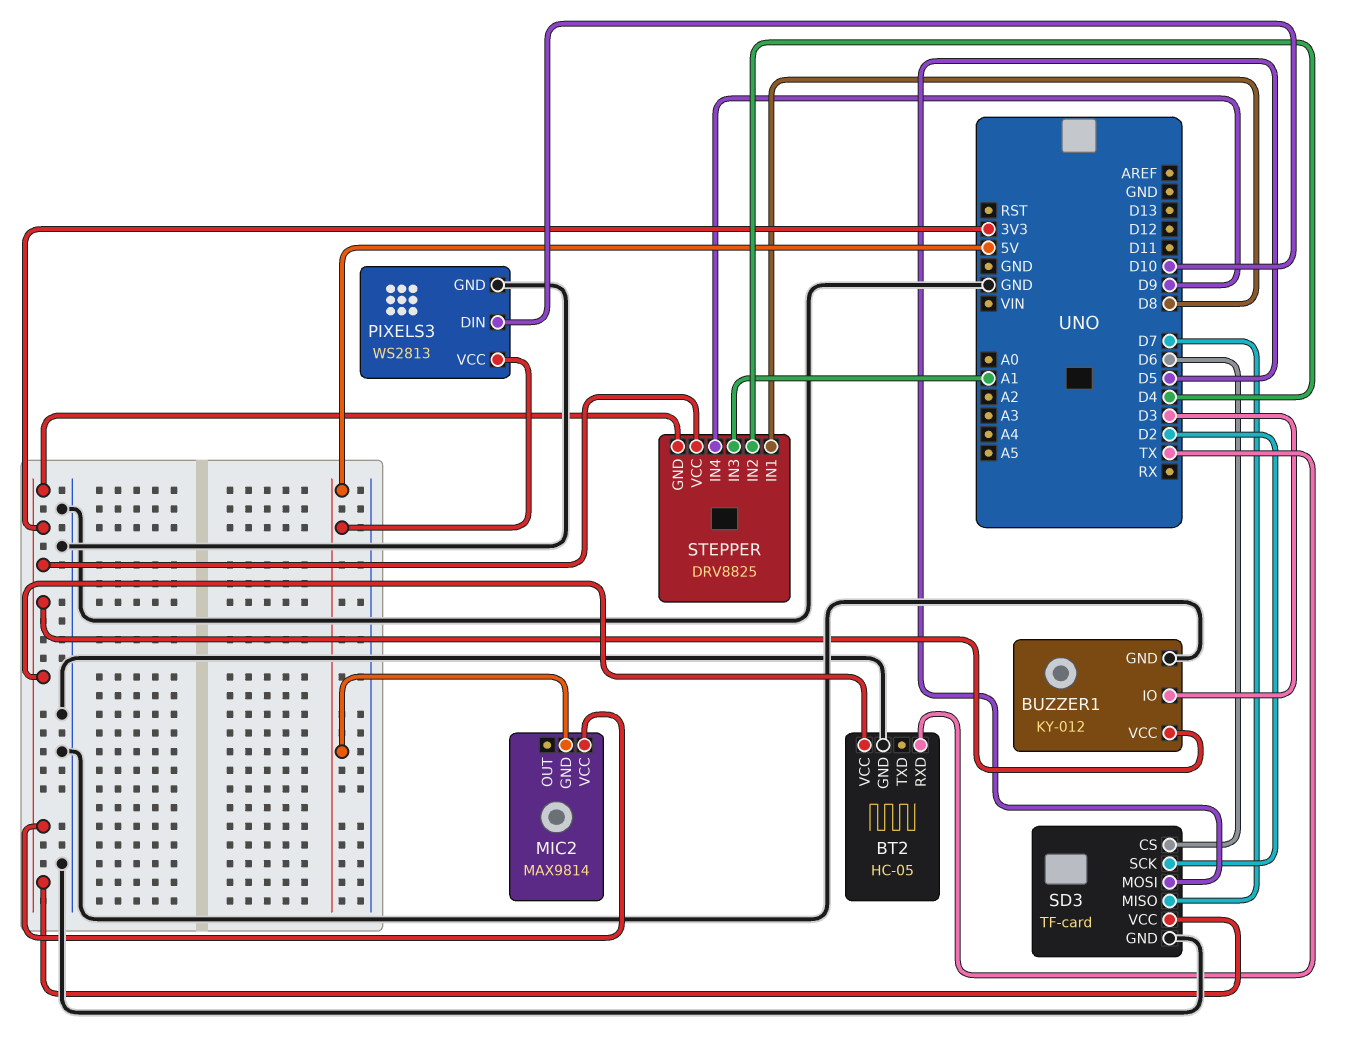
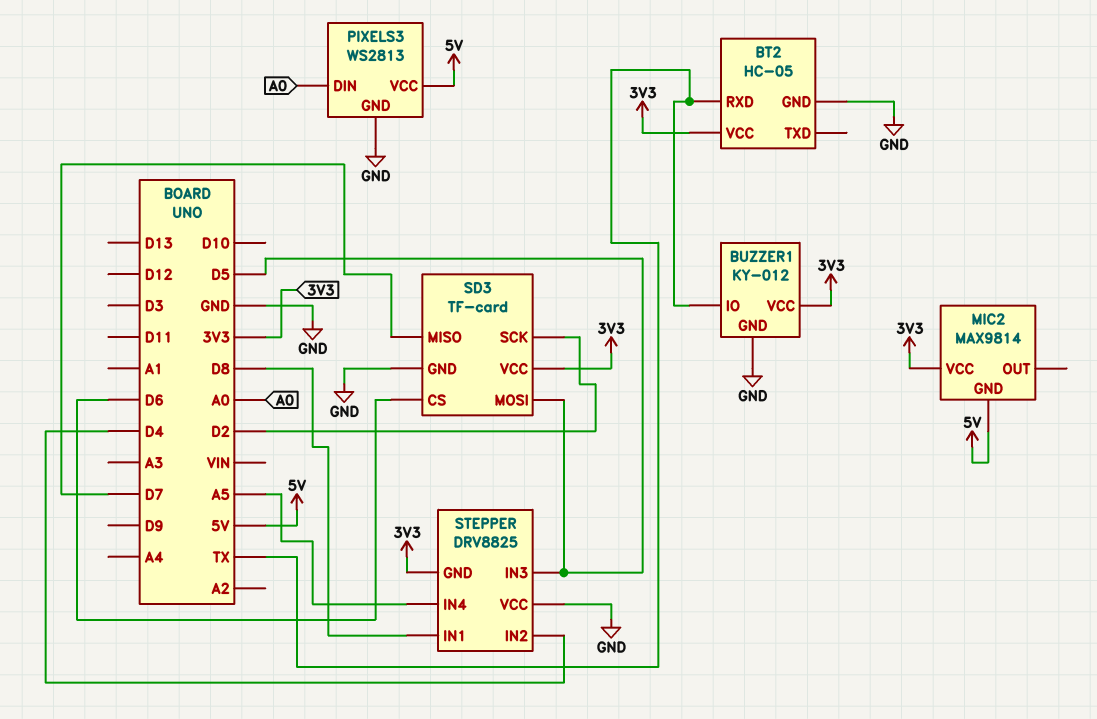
BUZZER1 pin IO: D3 -> TX
PIXELS3 pin DIN: D10 -> A0
STEPPER pin IN3: A1 -> D5
STEPPER pin IN4: D9 -> A5
STEPPER pin VCC: 3V3 -> GND

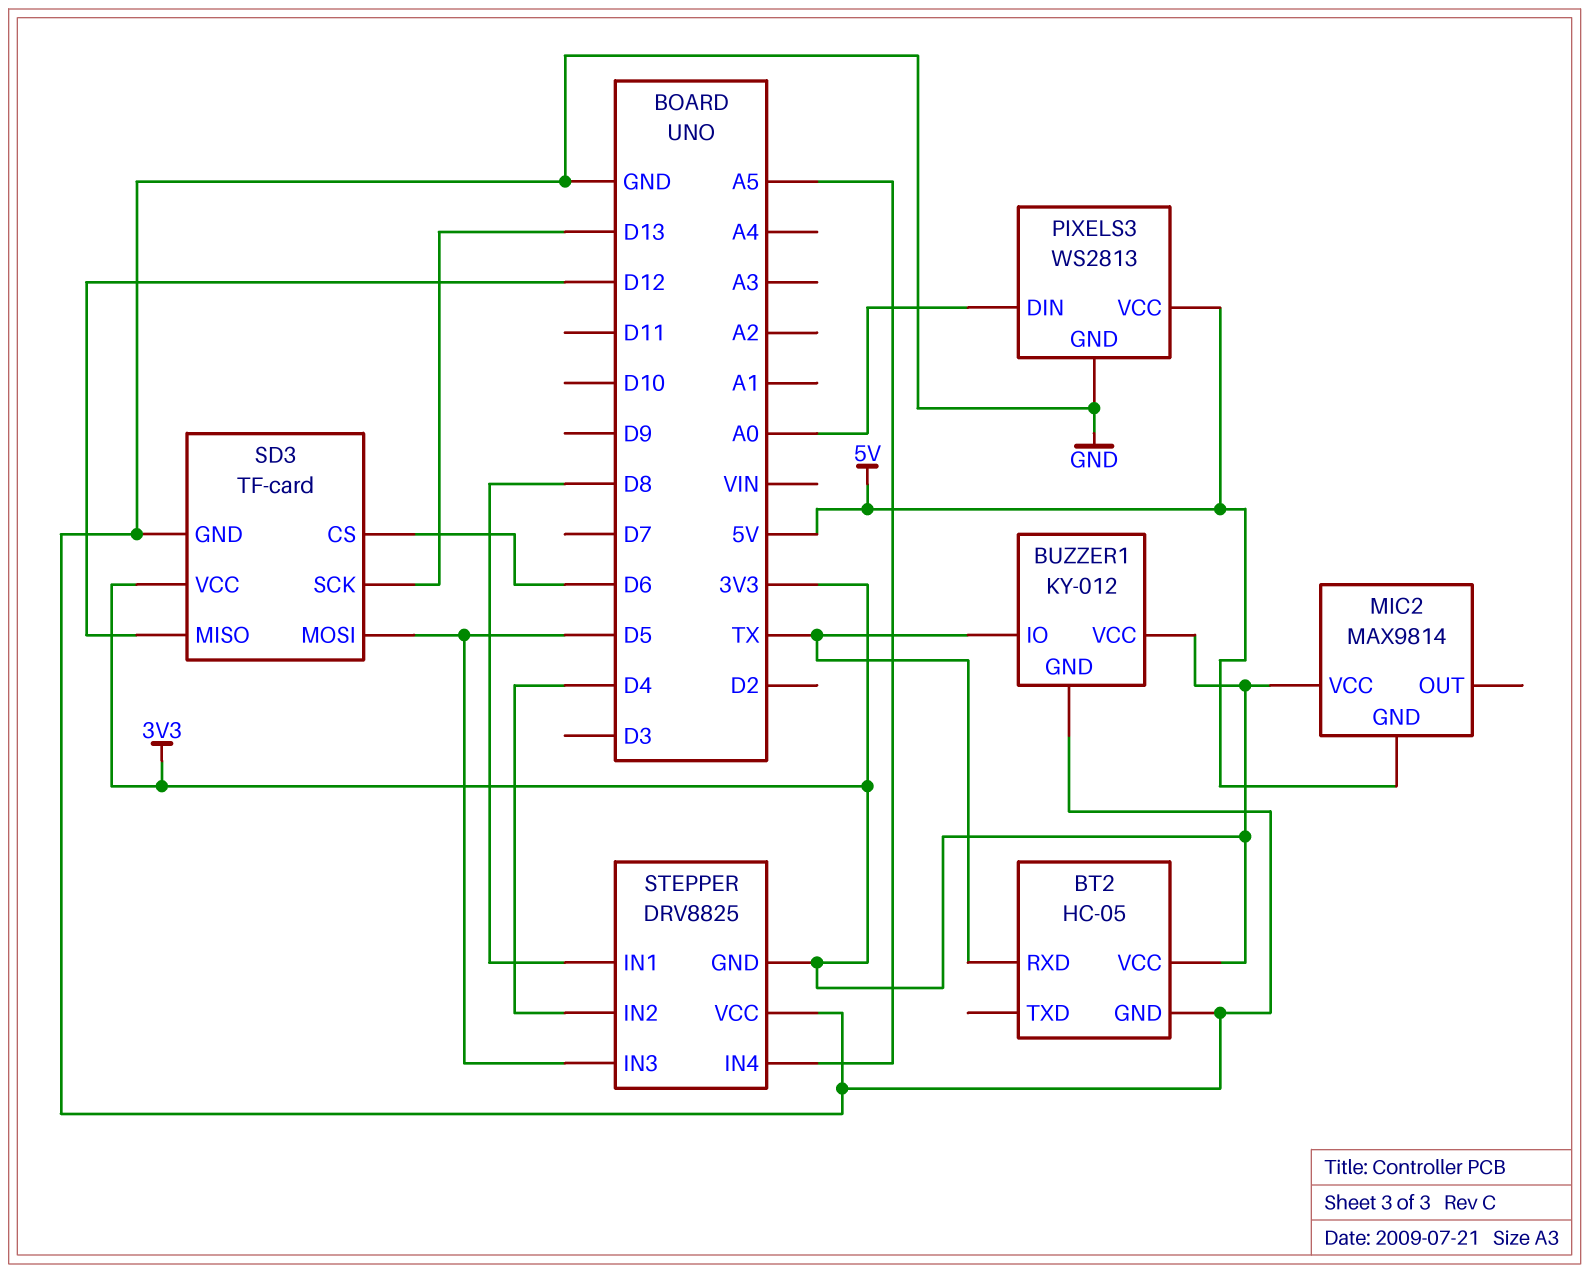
SD3 pin MISO: D7 -> D12
SD3 pin SCK: D2 -> D13

